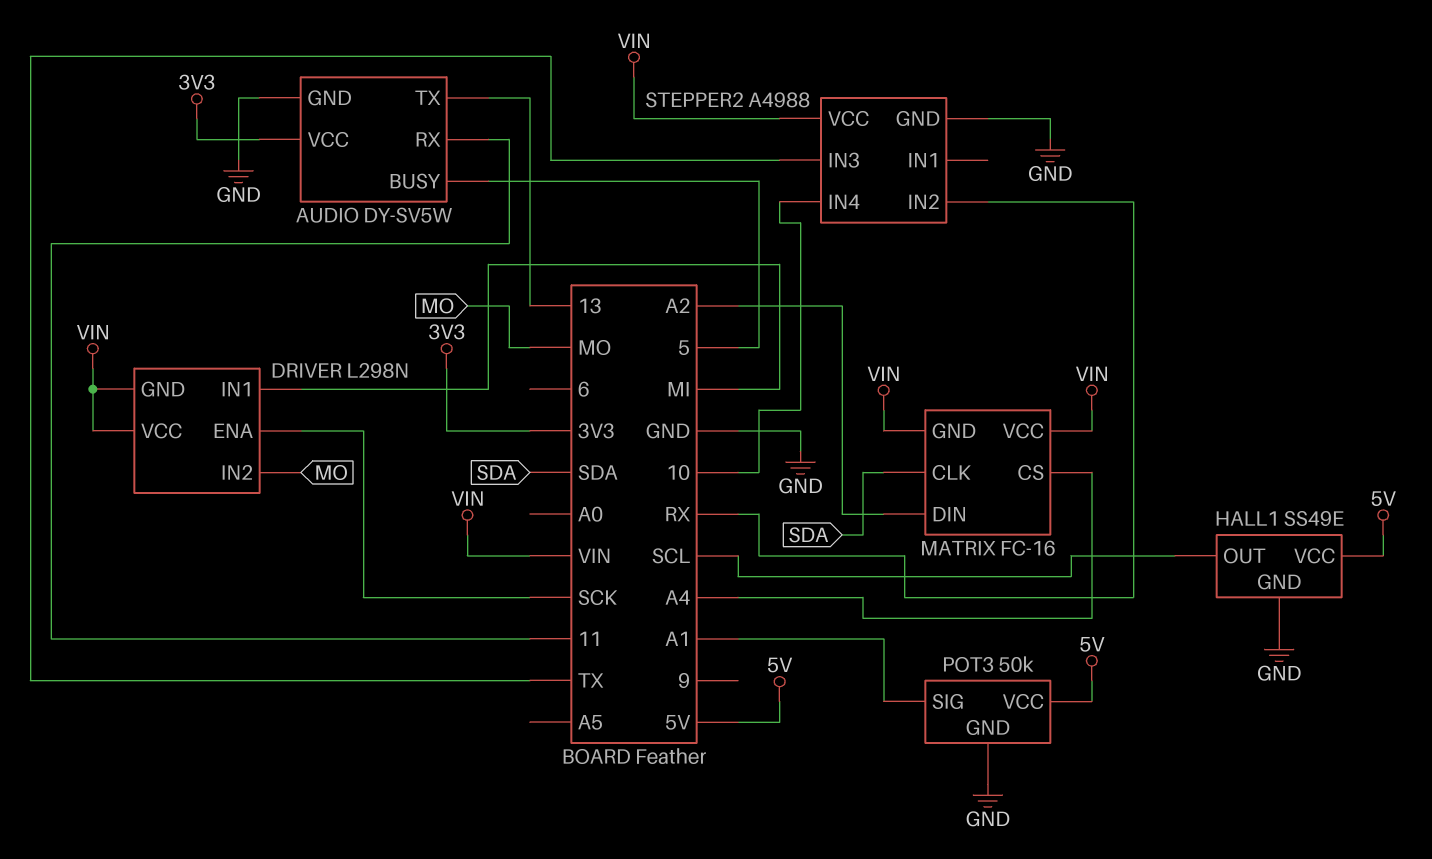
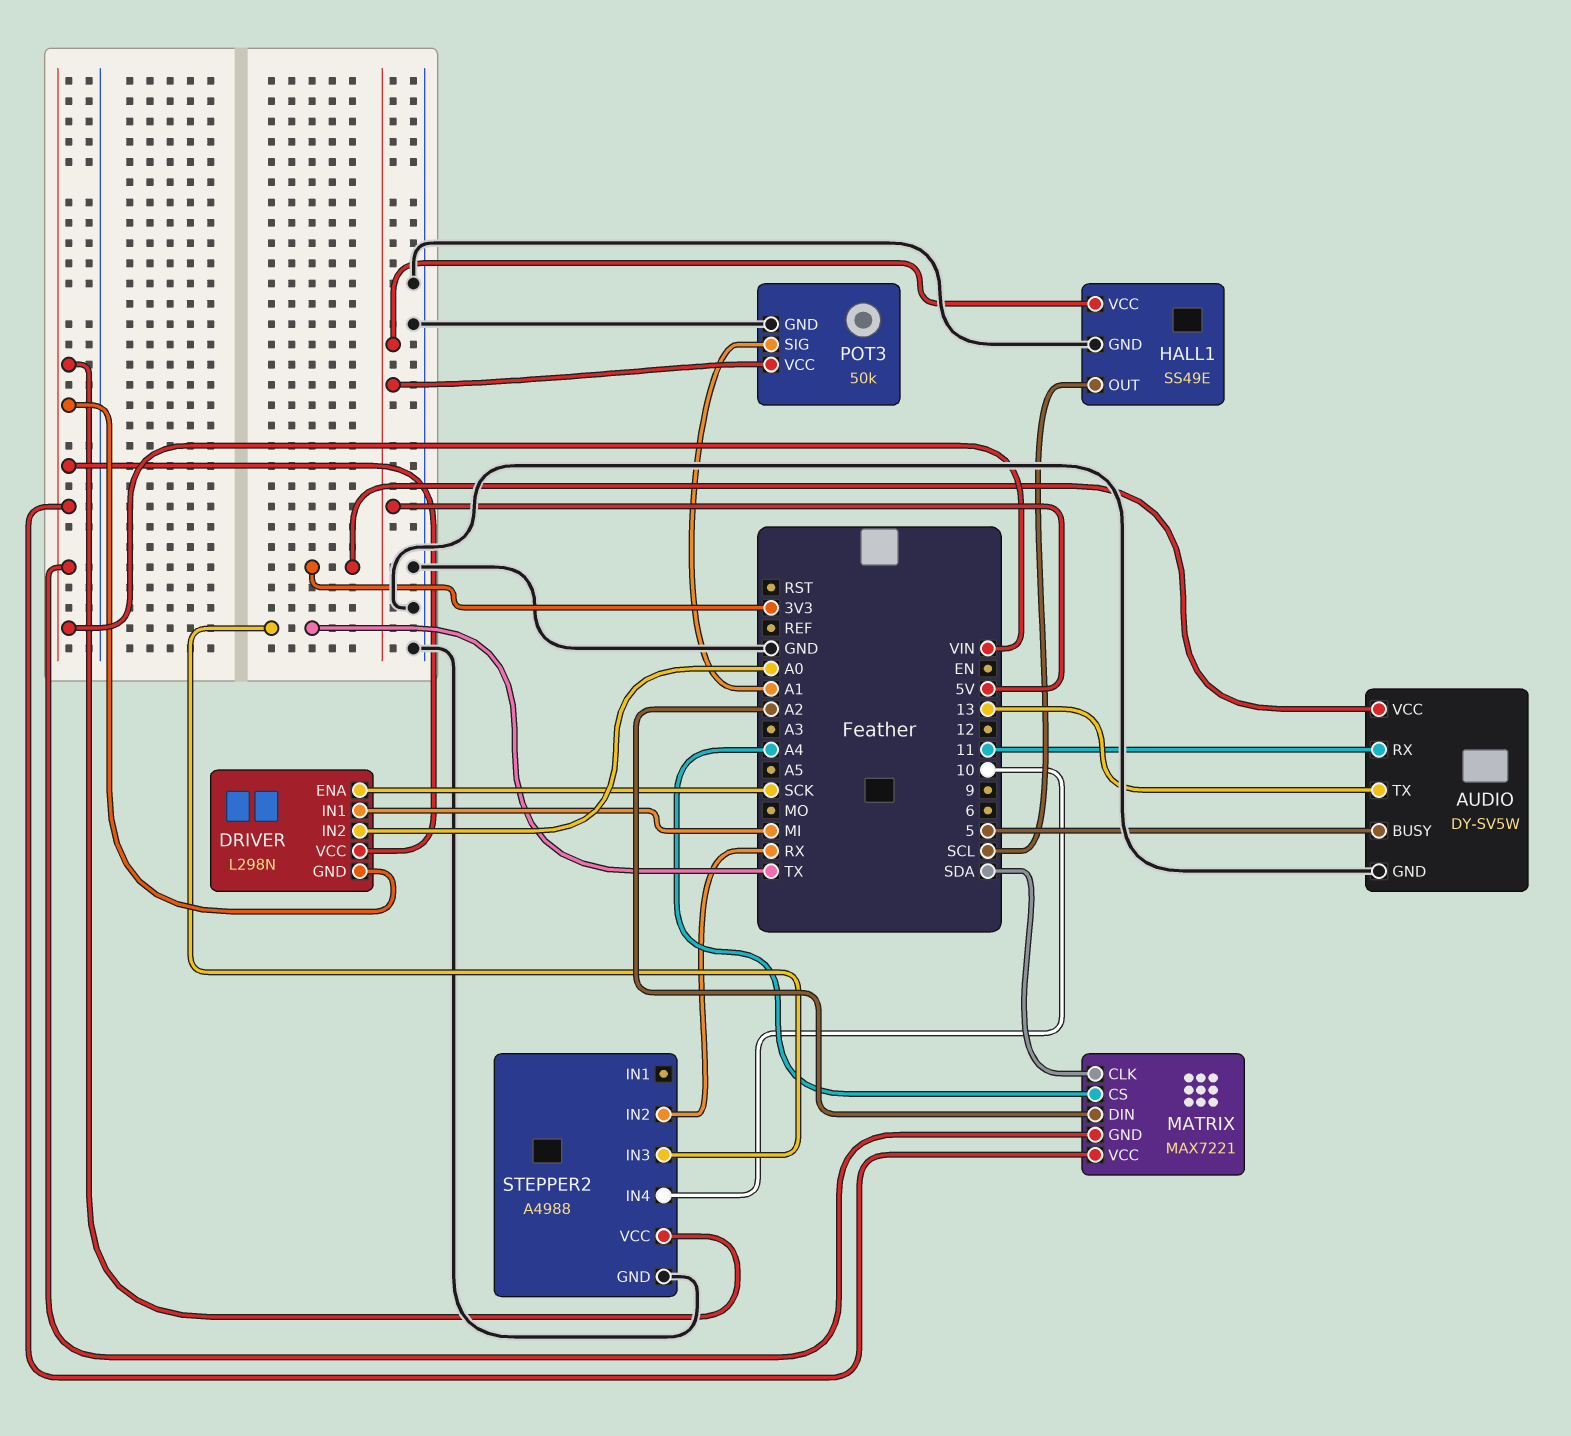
DRIVER pin IN2: MO -> A0
MATRIX: FC-16 -> MAX7221

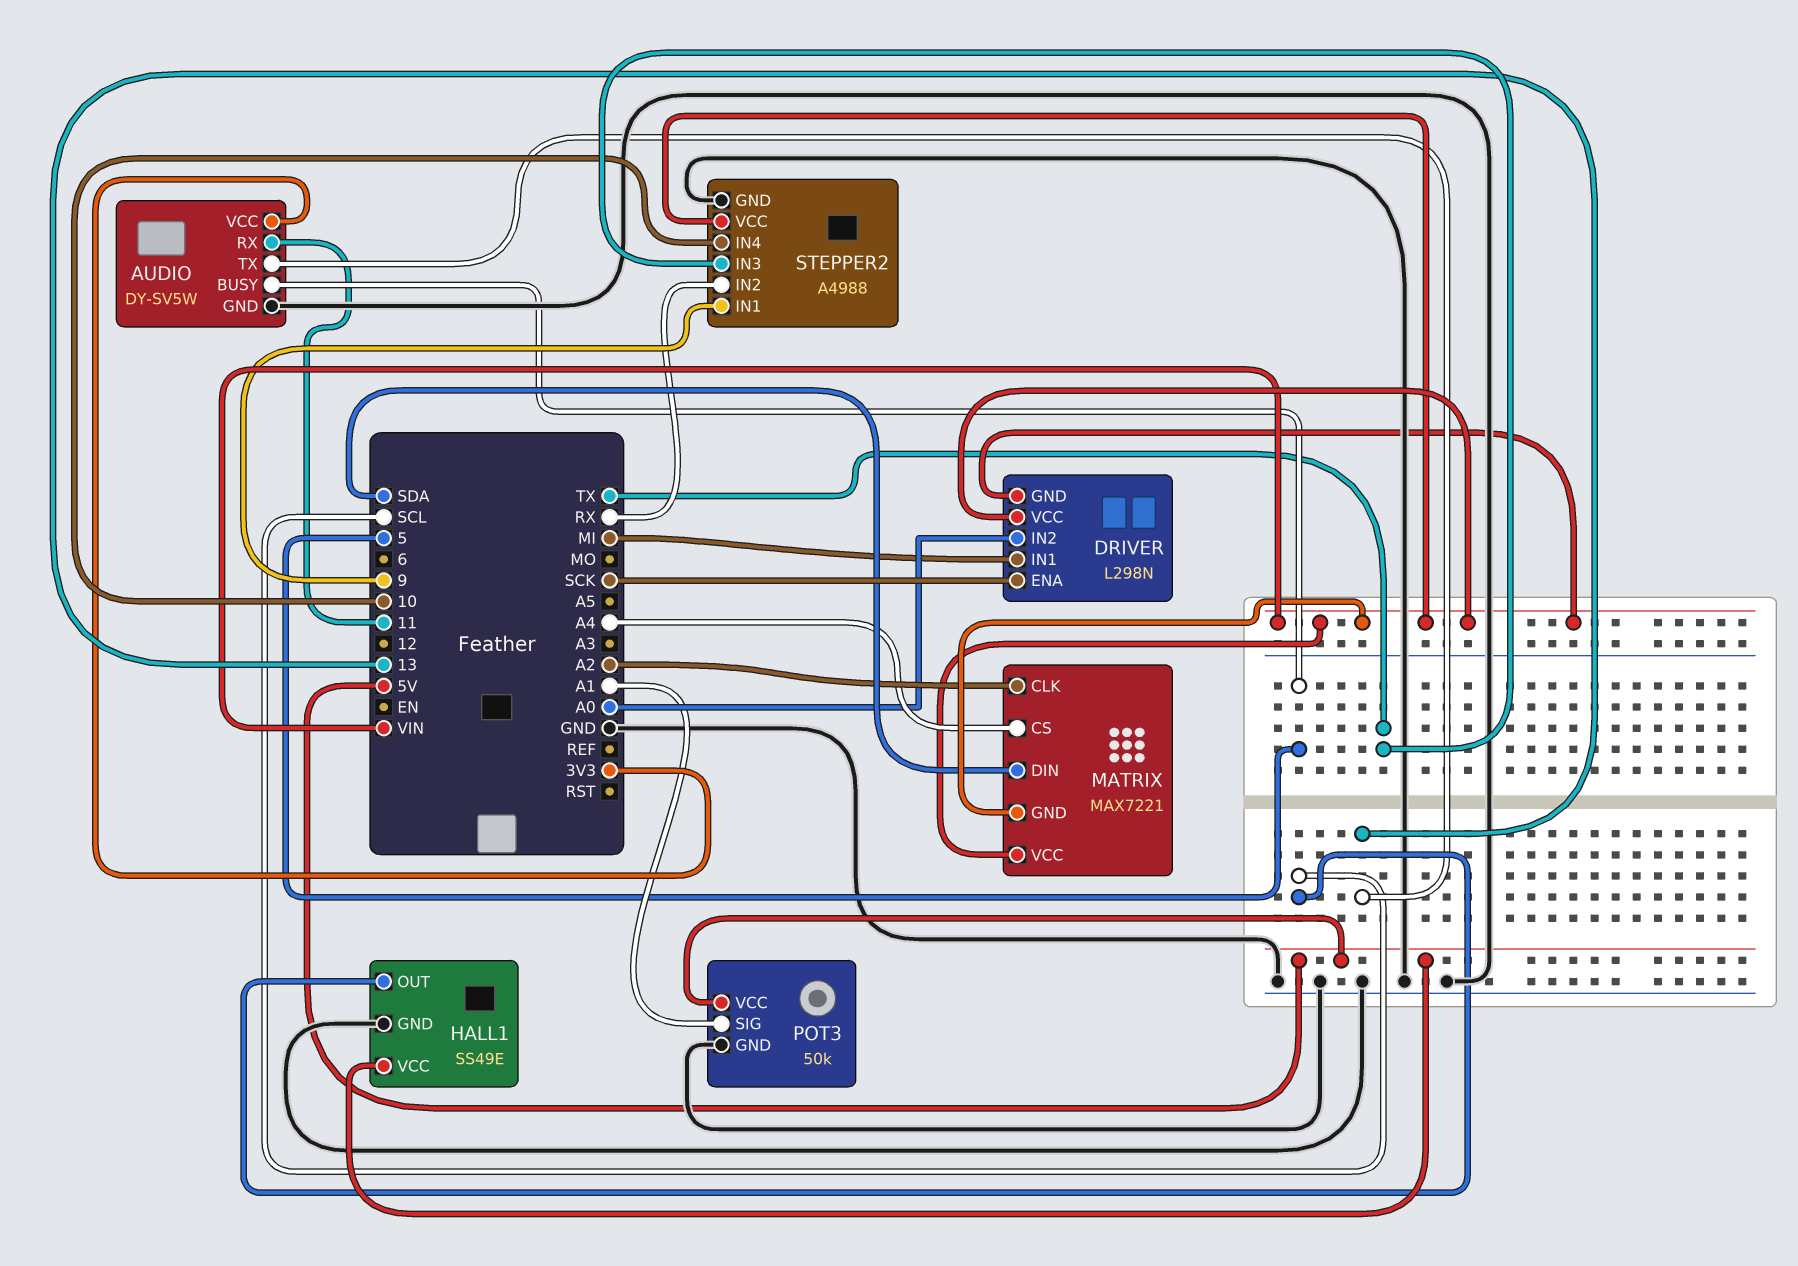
MATRIX pin CLK: SDA -> A2
MATRIX pin DIN: A2 -> SDA
STEPPER2 pin IN1: none -> 9

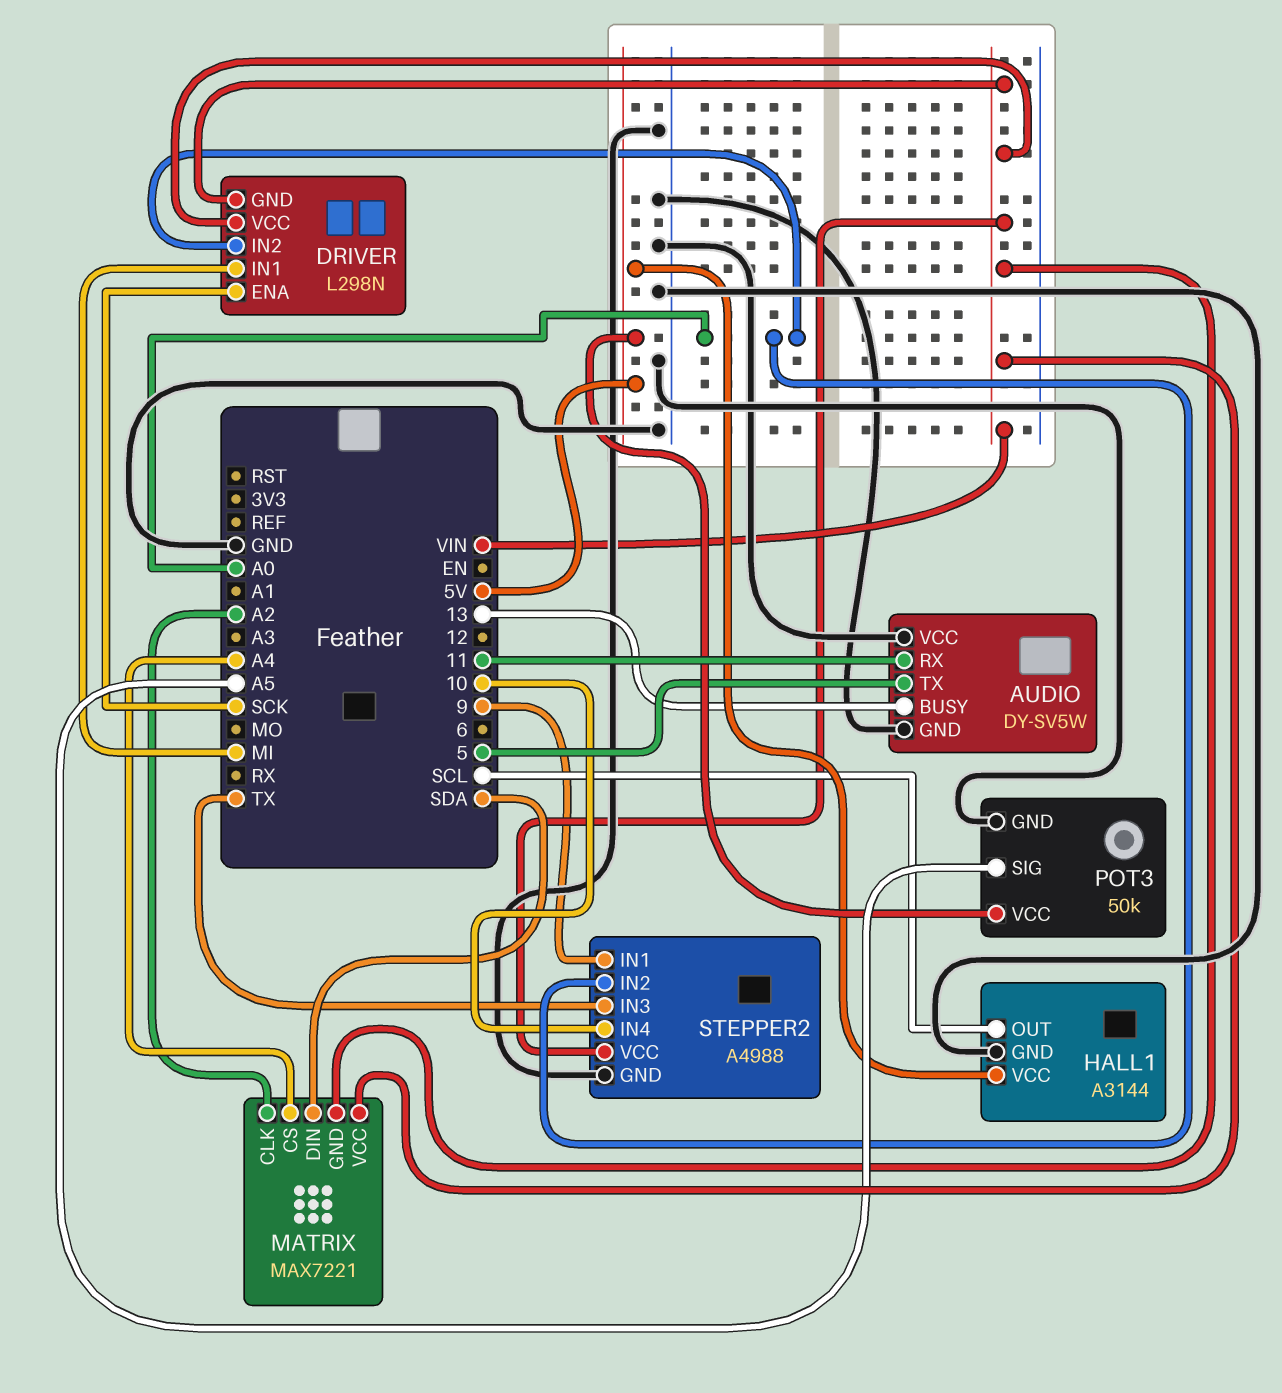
AUDIO pin BUSY: 5 -> 13
AUDIO pin TX: 13 -> 5
AUDIO pin VCC: 3V3 -> GND
HALL1: SS49E -> A3144
POT3 pin SIG: A1 -> A5
STEPPER2 pin IN2: RX -> A0

